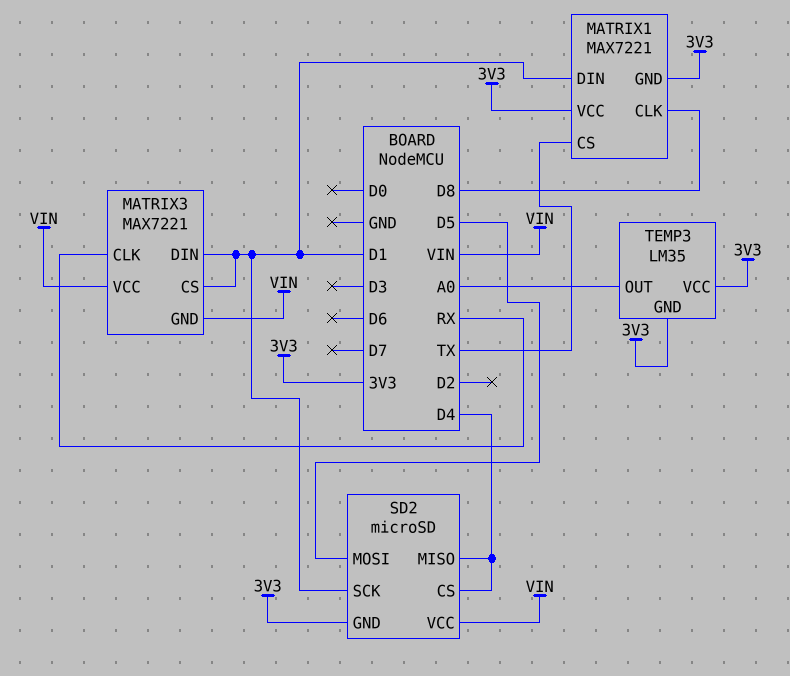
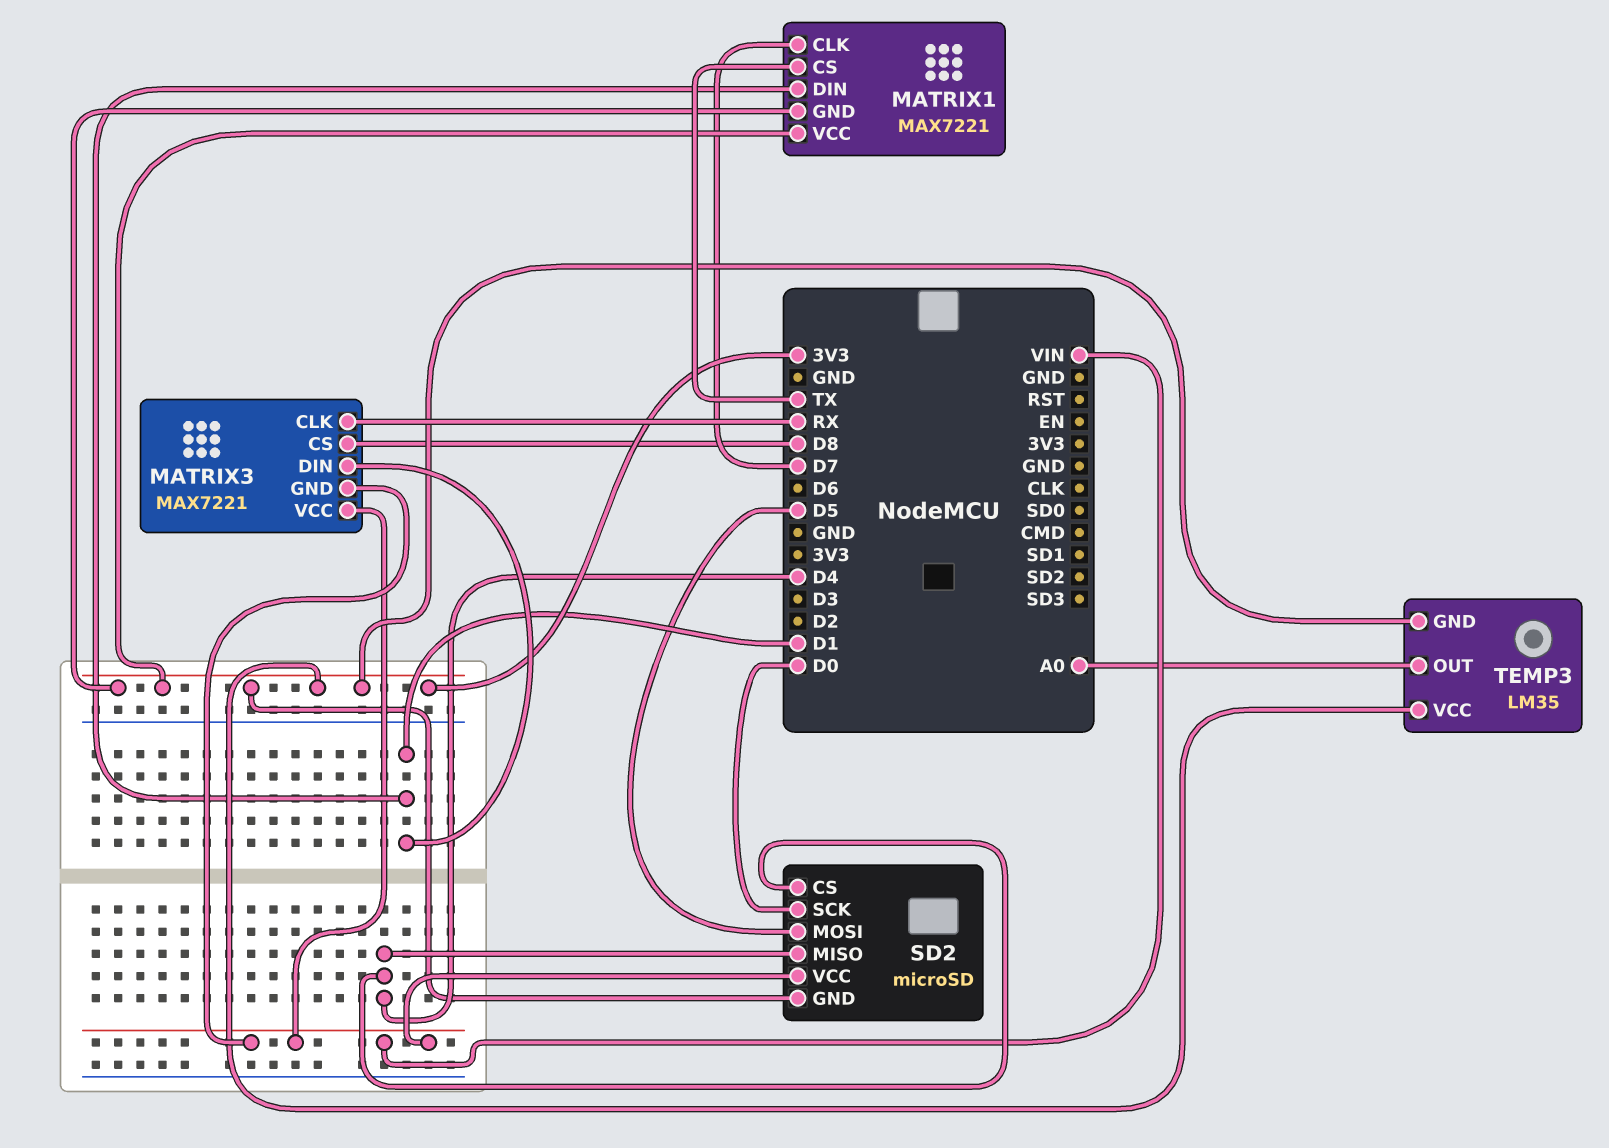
MATRIX1 pin CLK: D8 -> D7
MATRIX3 pin CS: D1 -> D8
SD2 pin SCK: D1 -> D0

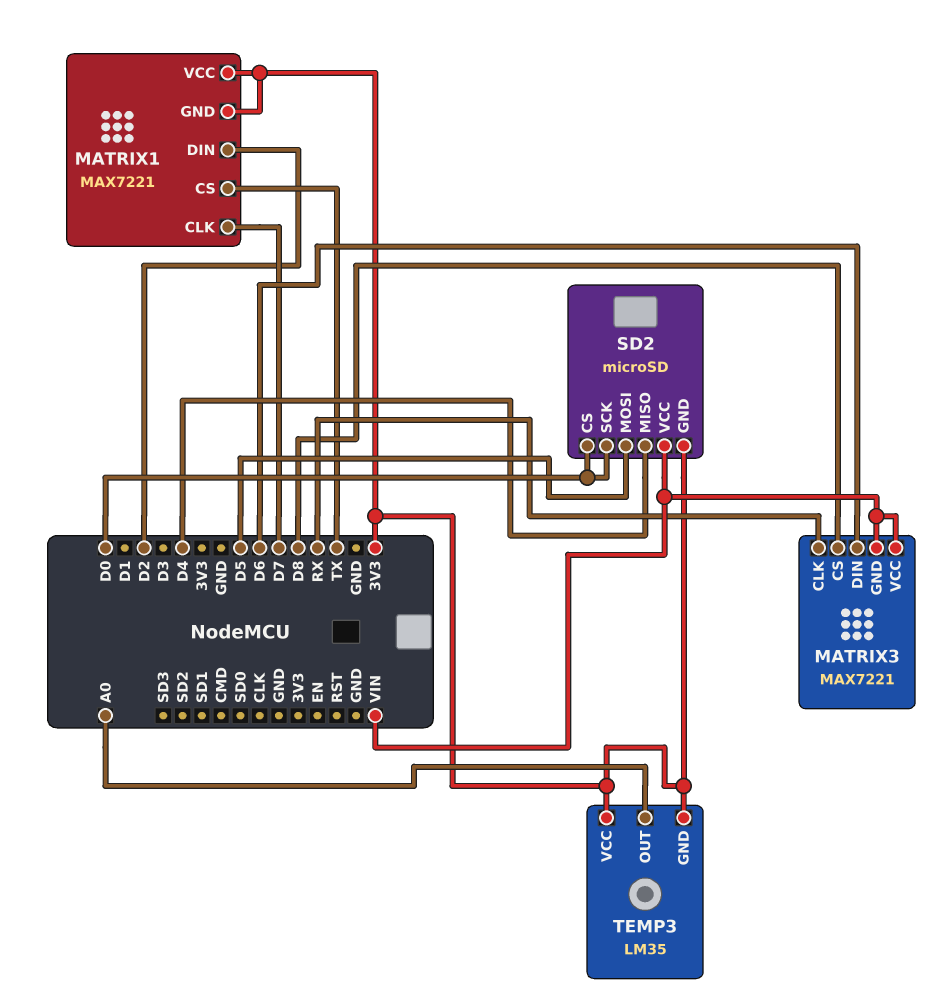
MATRIX1 pin DIN: D1 -> D2
MATRIX3 pin DIN: D1 -> D6
SD2 pin CS: D4 -> D0

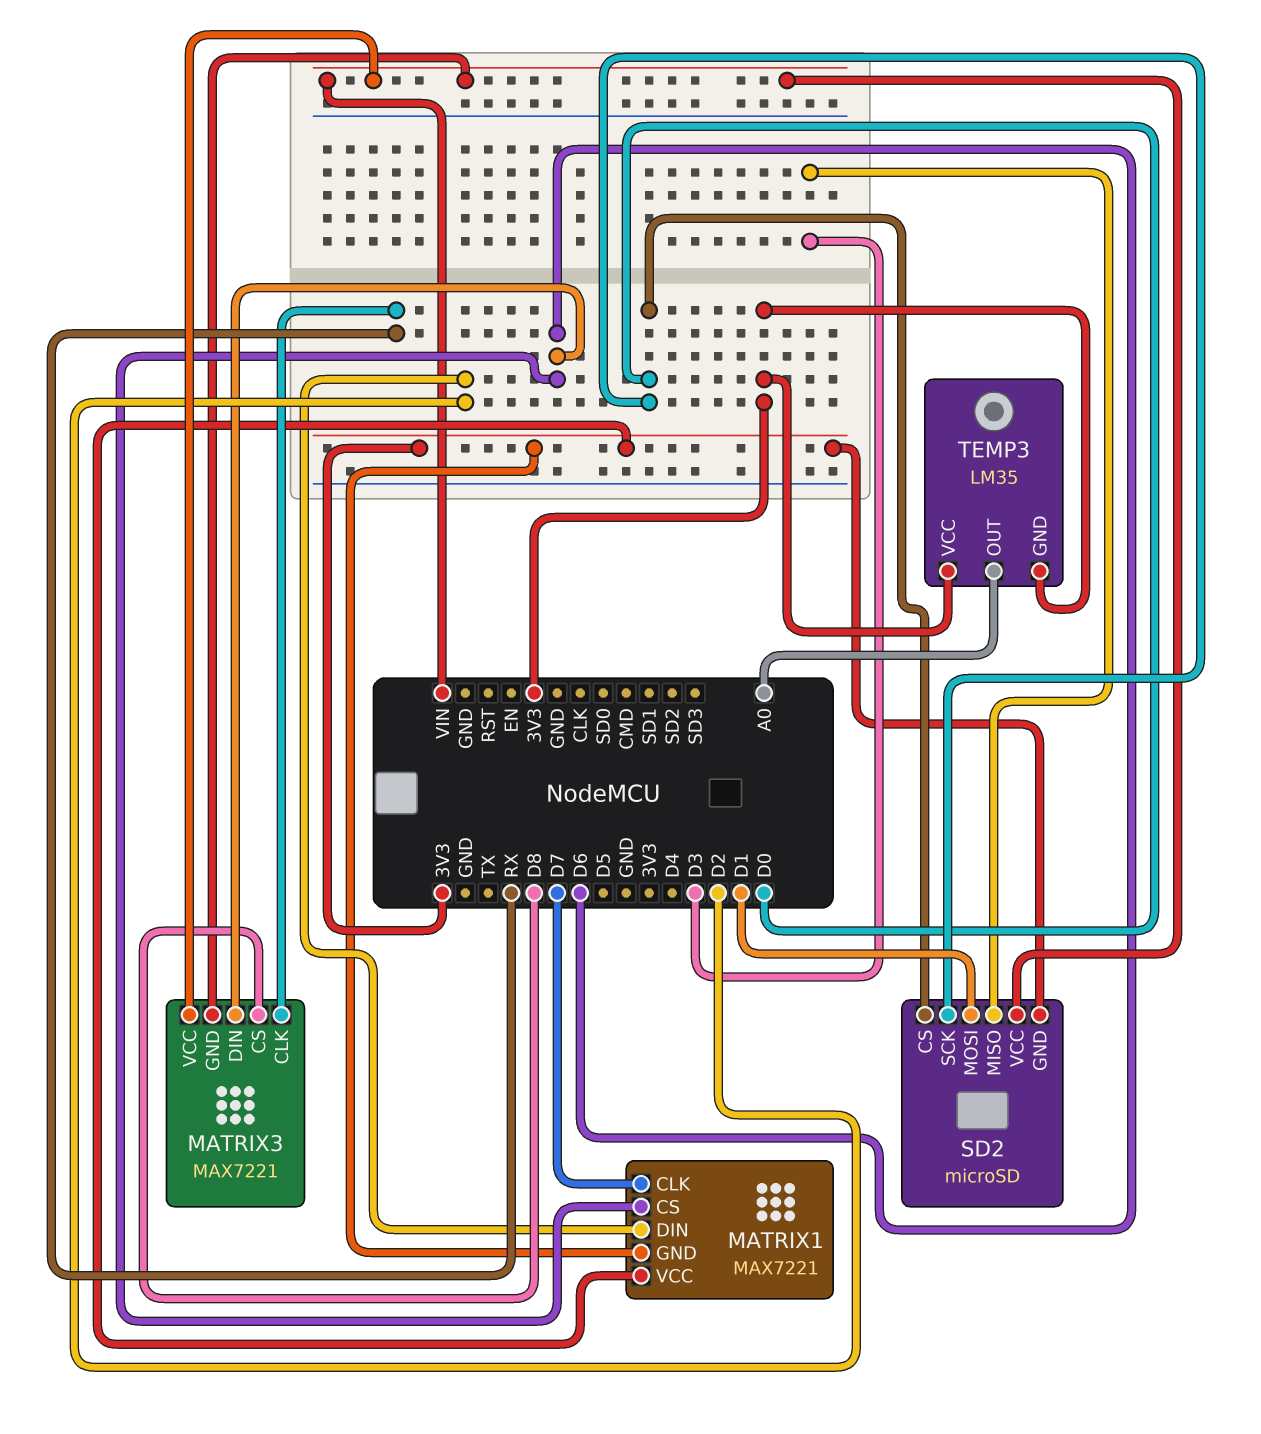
MATRIX1 pin CS: TX -> D6
SD2 pin MISO: D4 -> D3
SD2 pin MOSI: D5 -> D1

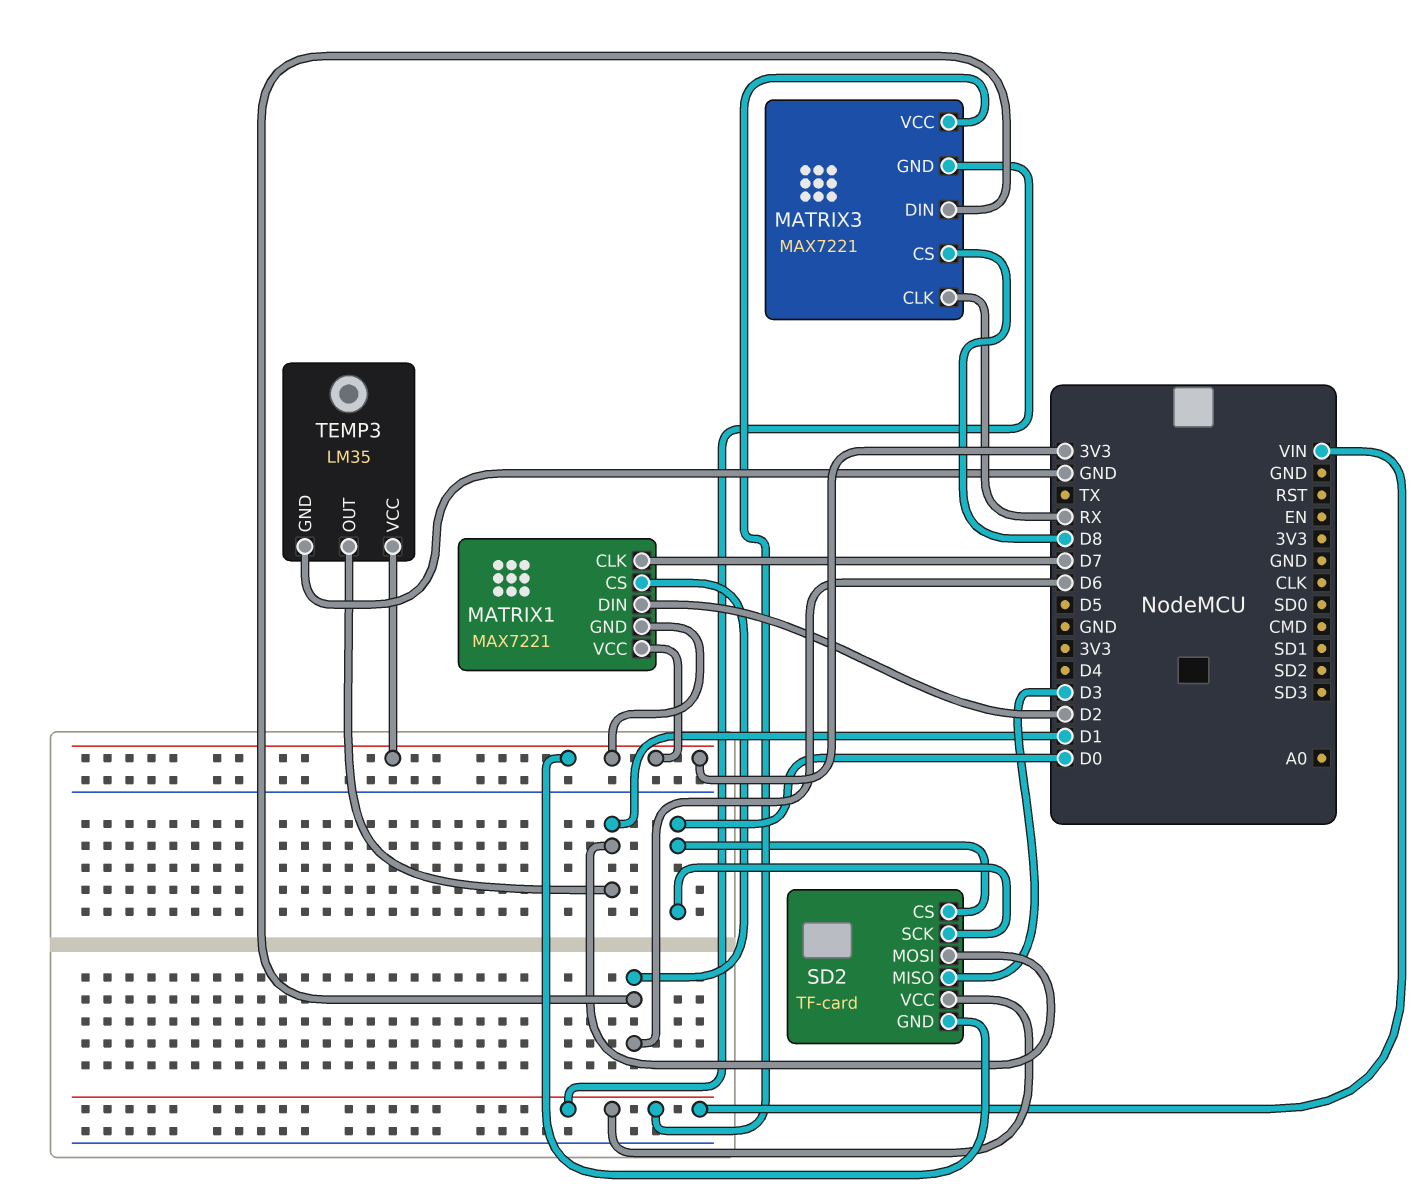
SD2: microSD -> TF-card
TEMP3 pin GND: 3V3 -> GND
TEMP3 pin OUT: A0 -> D1

